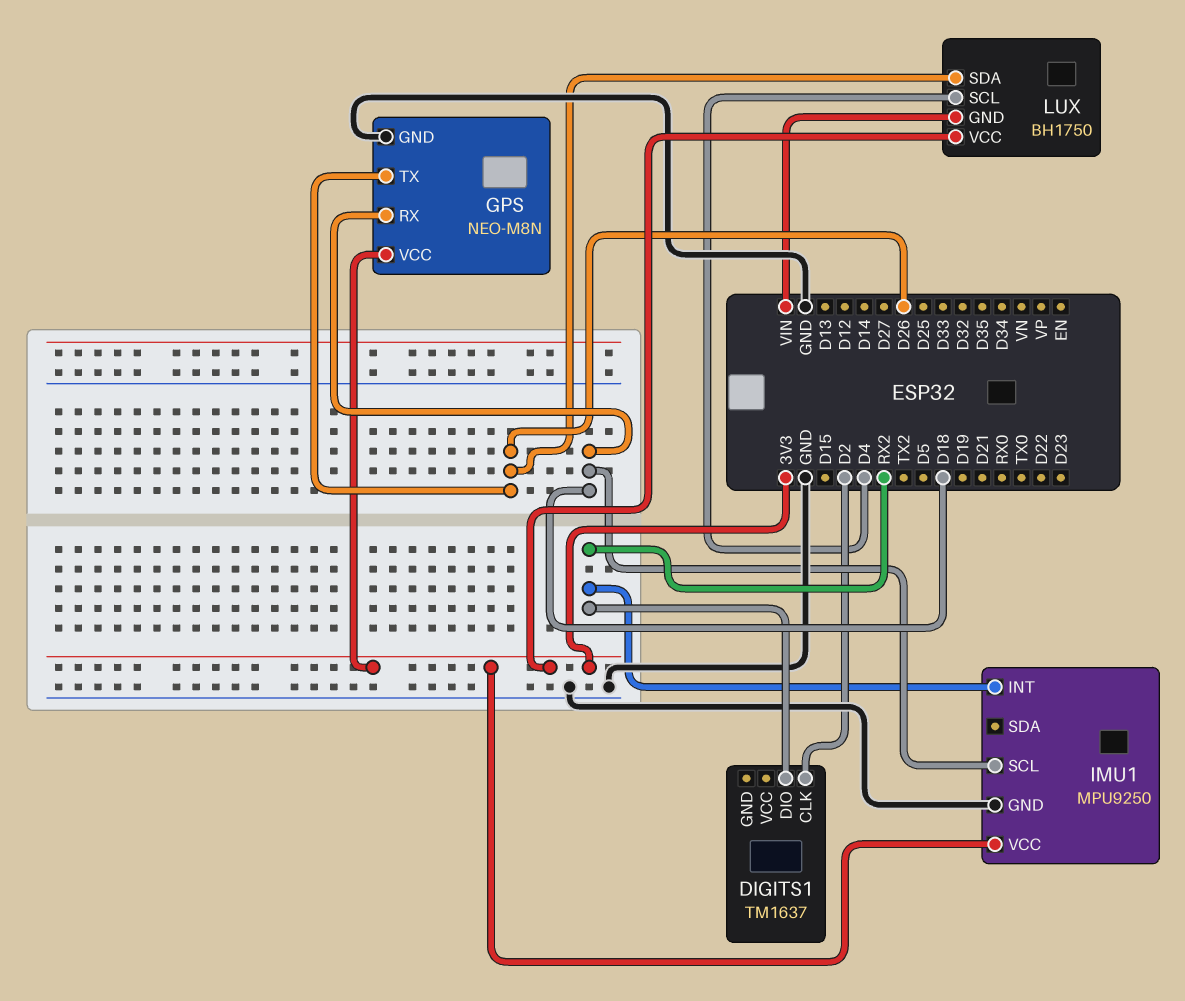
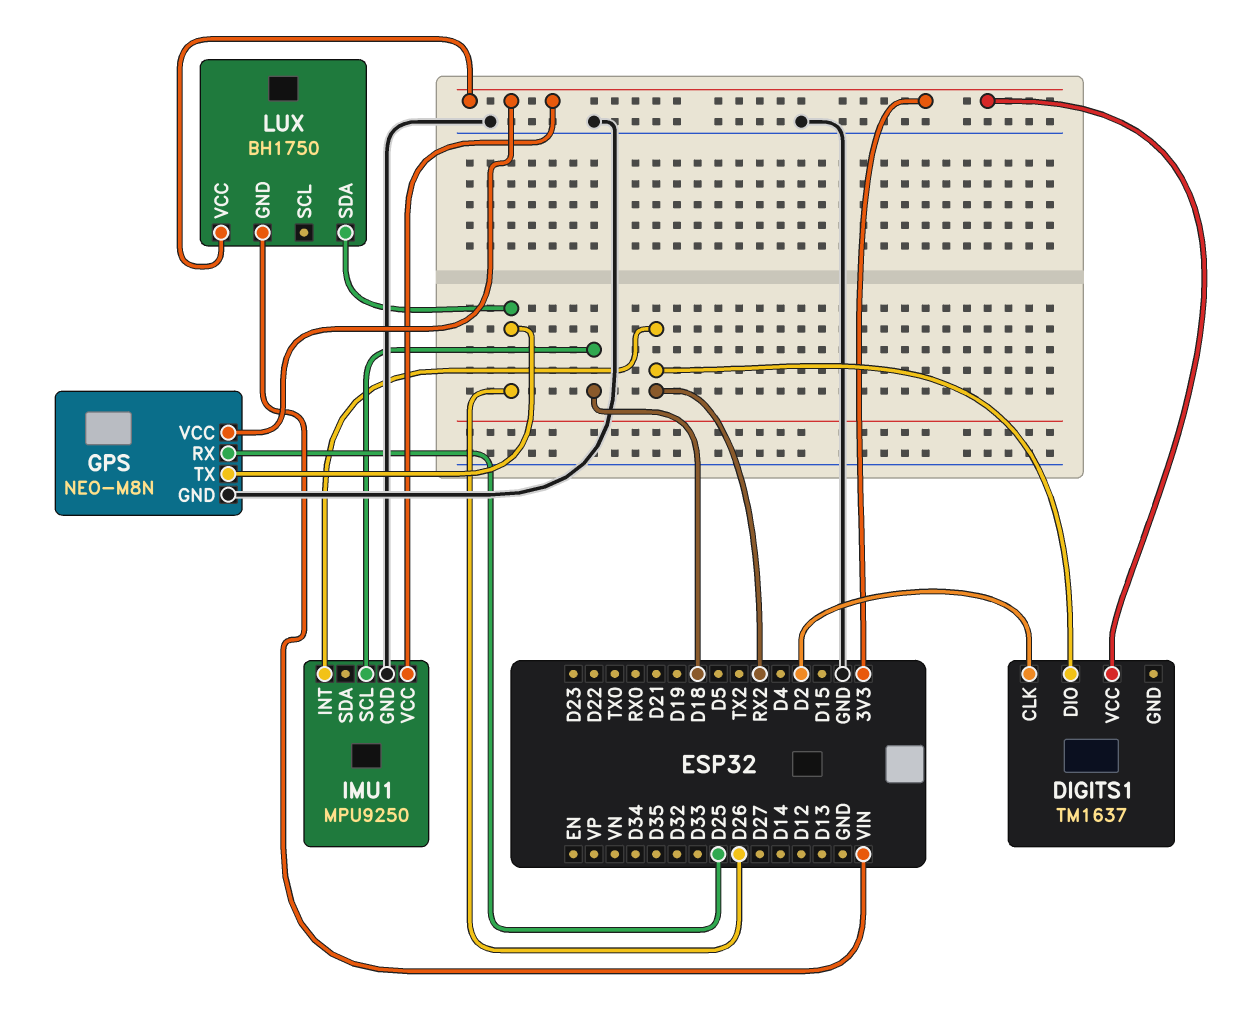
DIGITS1 pin VCC: none -> 3V3
GPS pin RX: D18 -> D25
LUX pin SCL: D4 -> none

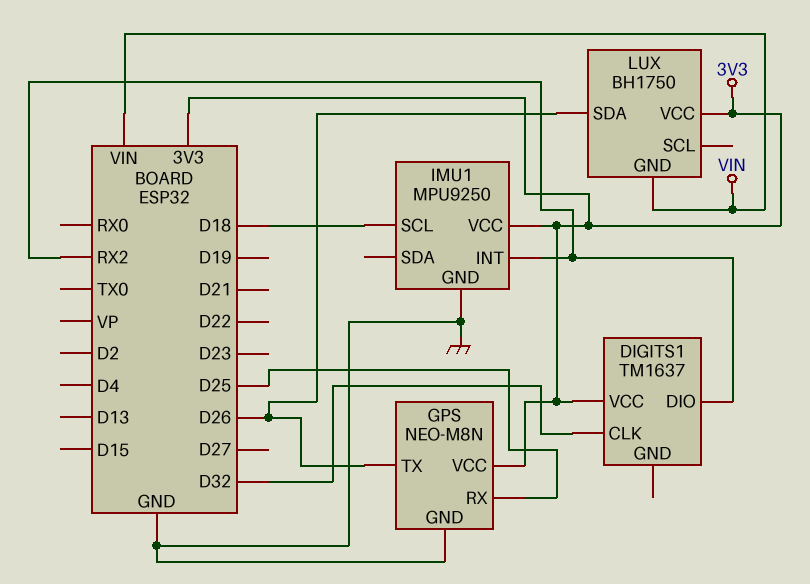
DIGITS1 pin CLK: D2 -> D32

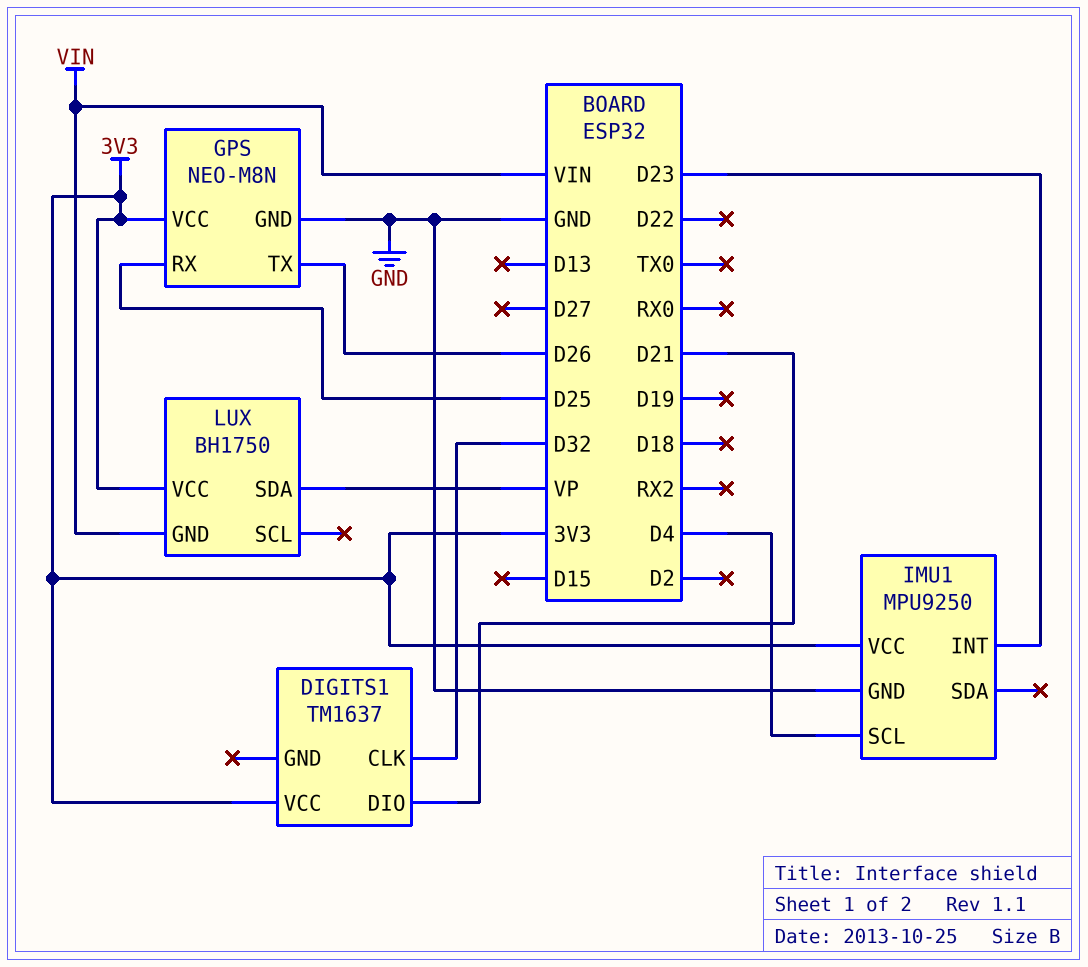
DIGITS1 pin DIO: RX2 -> D21
IMU1 pin INT: RX2 -> D23
IMU1 pin SCL: D18 -> D4
LUX pin SDA: D26 -> VP

